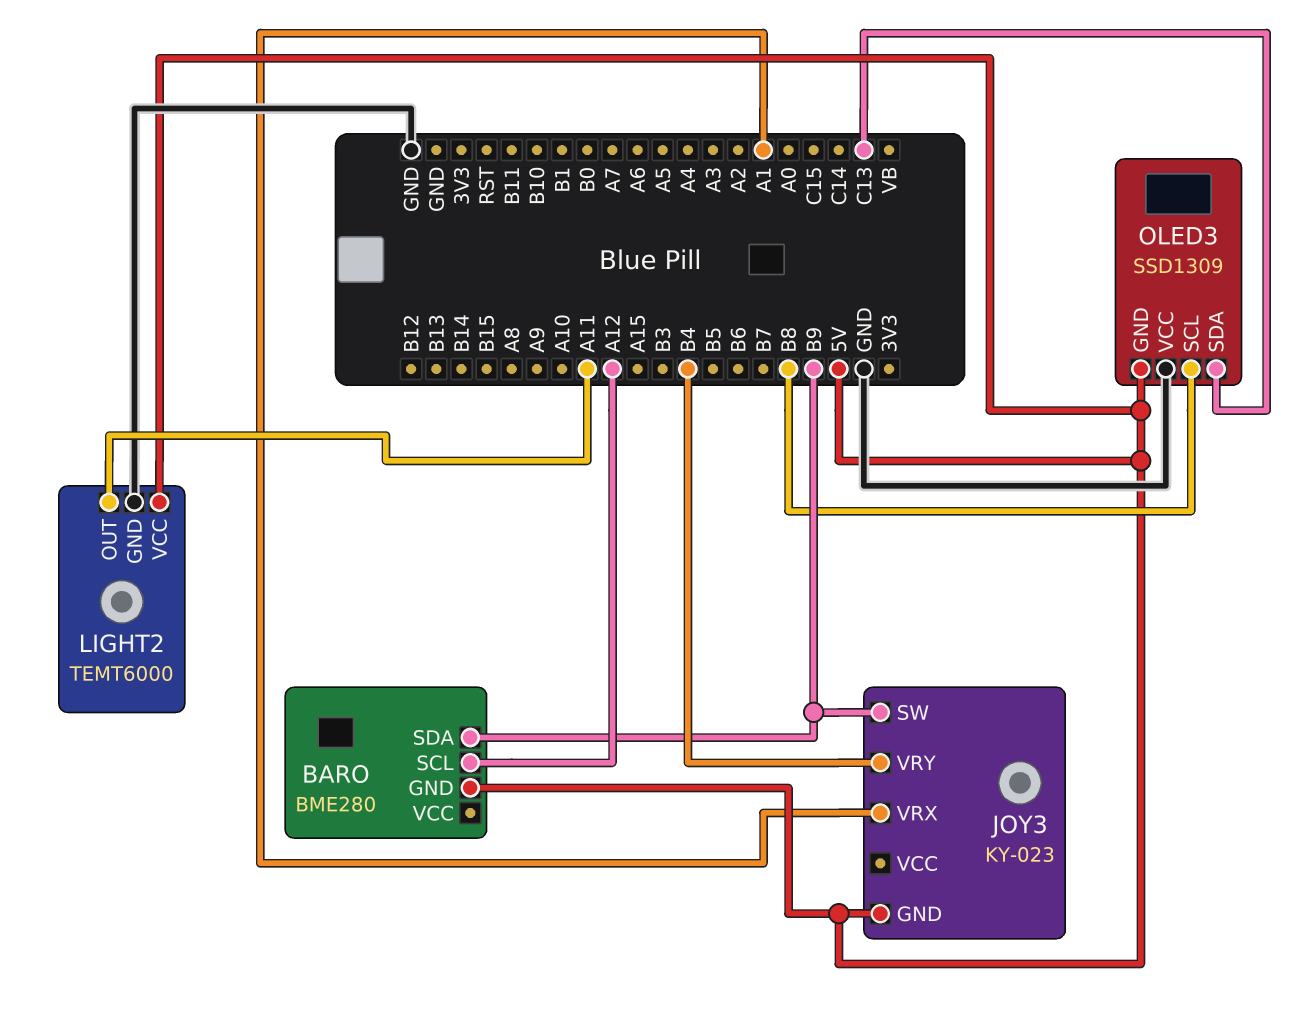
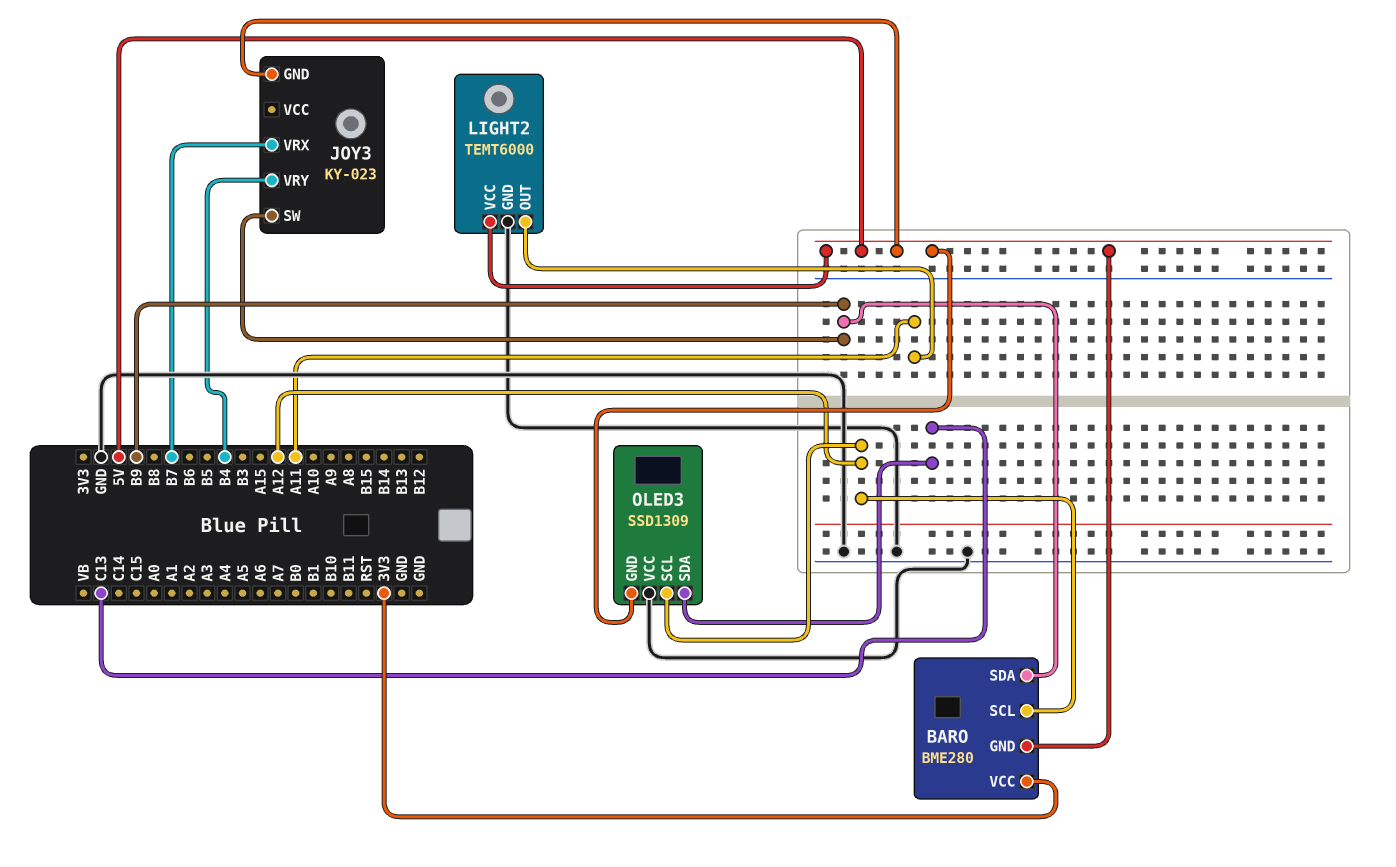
BARO pin VCC: none -> 3V3
JOY3 pin VRX: A1 -> B7
OLED3 pin SCL: B8 -> A12

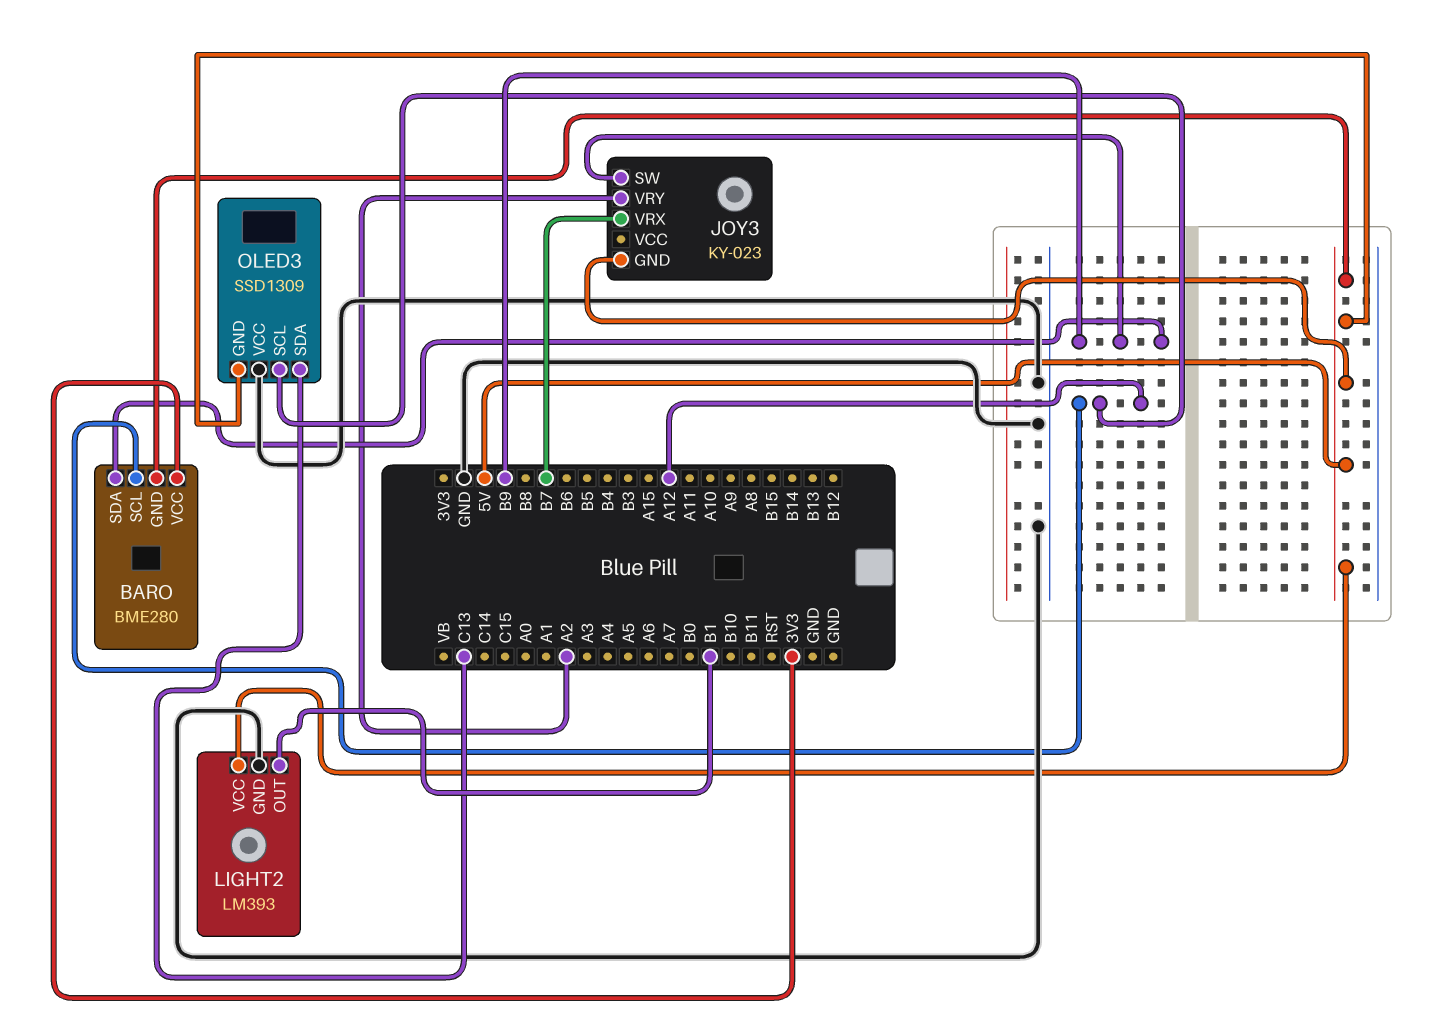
JOY3 pin VRY: B4 -> A2
LIGHT2: TEMT6000 -> LM393
LIGHT2 pin OUT: A11 -> B1

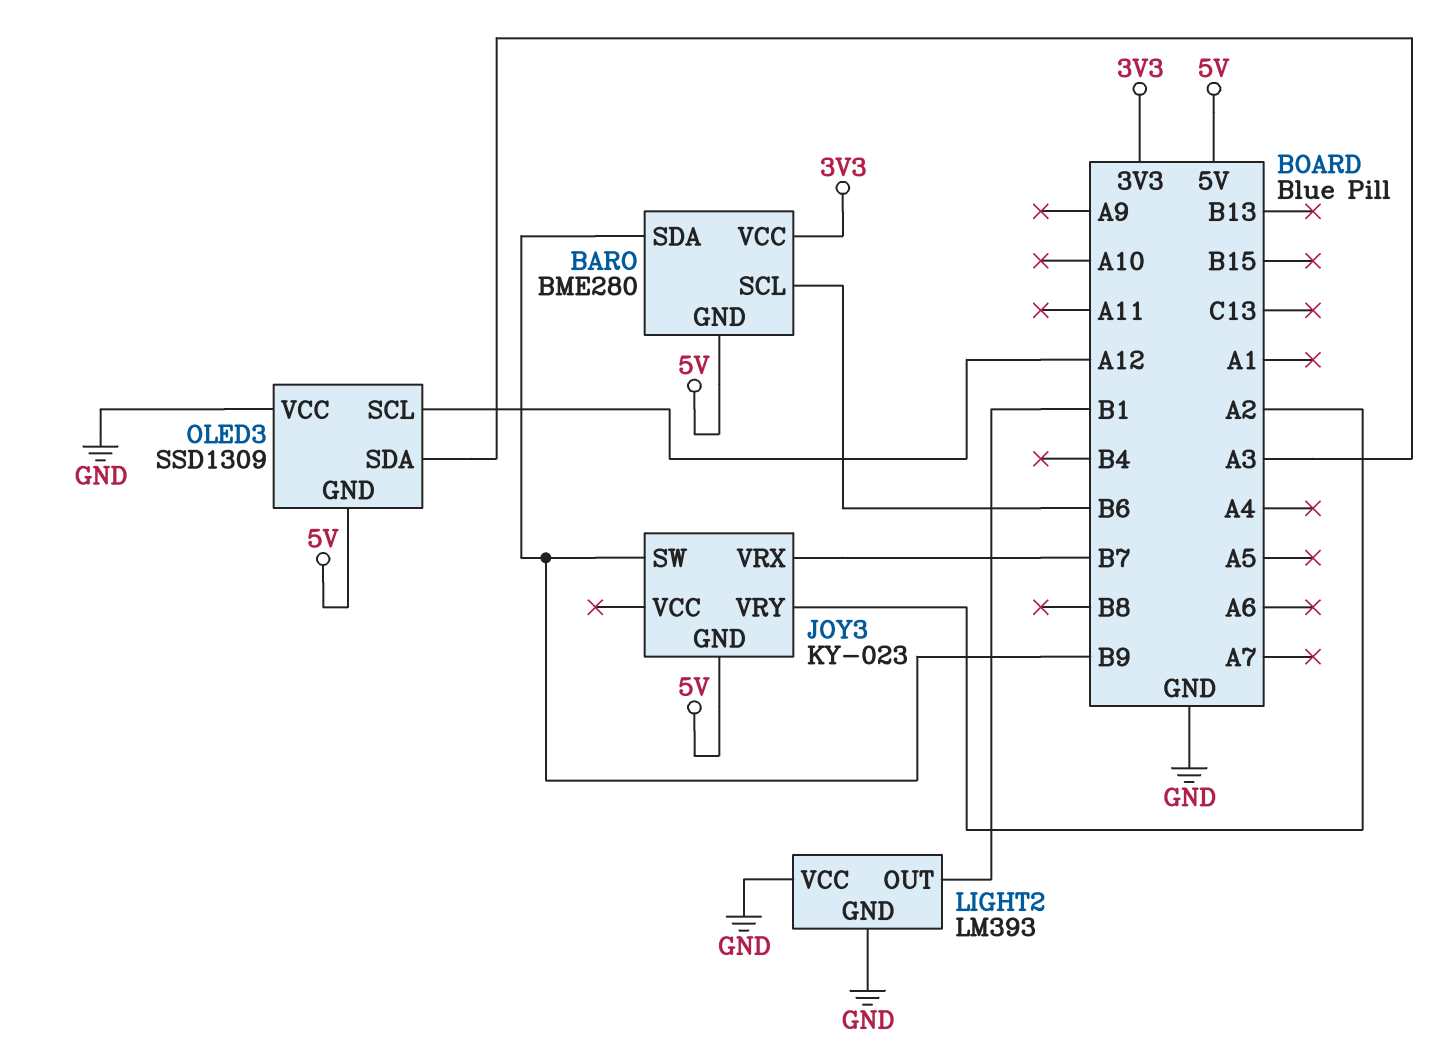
BARO pin SCL: A12 -> B6
LIGHT2 pin VCC: 5V -> GND
OLED3 pin SDA: C13 -> A3

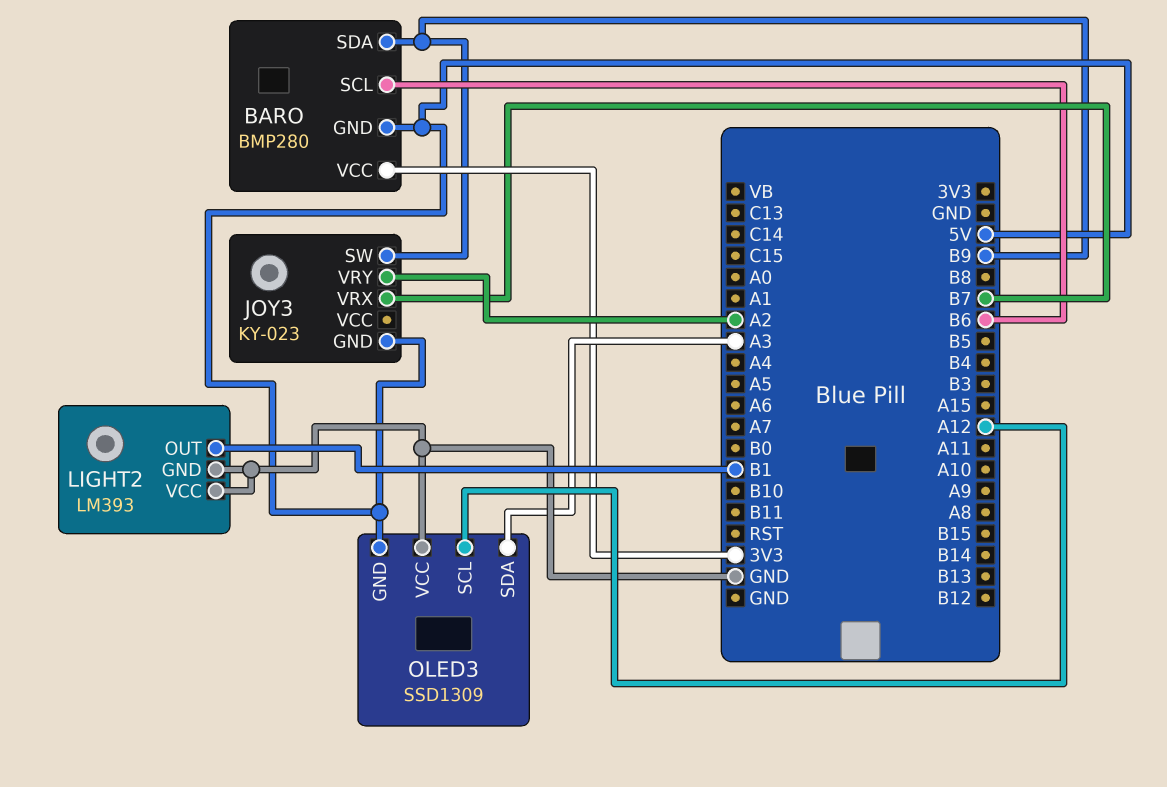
BARO: BME280 -> BMP280

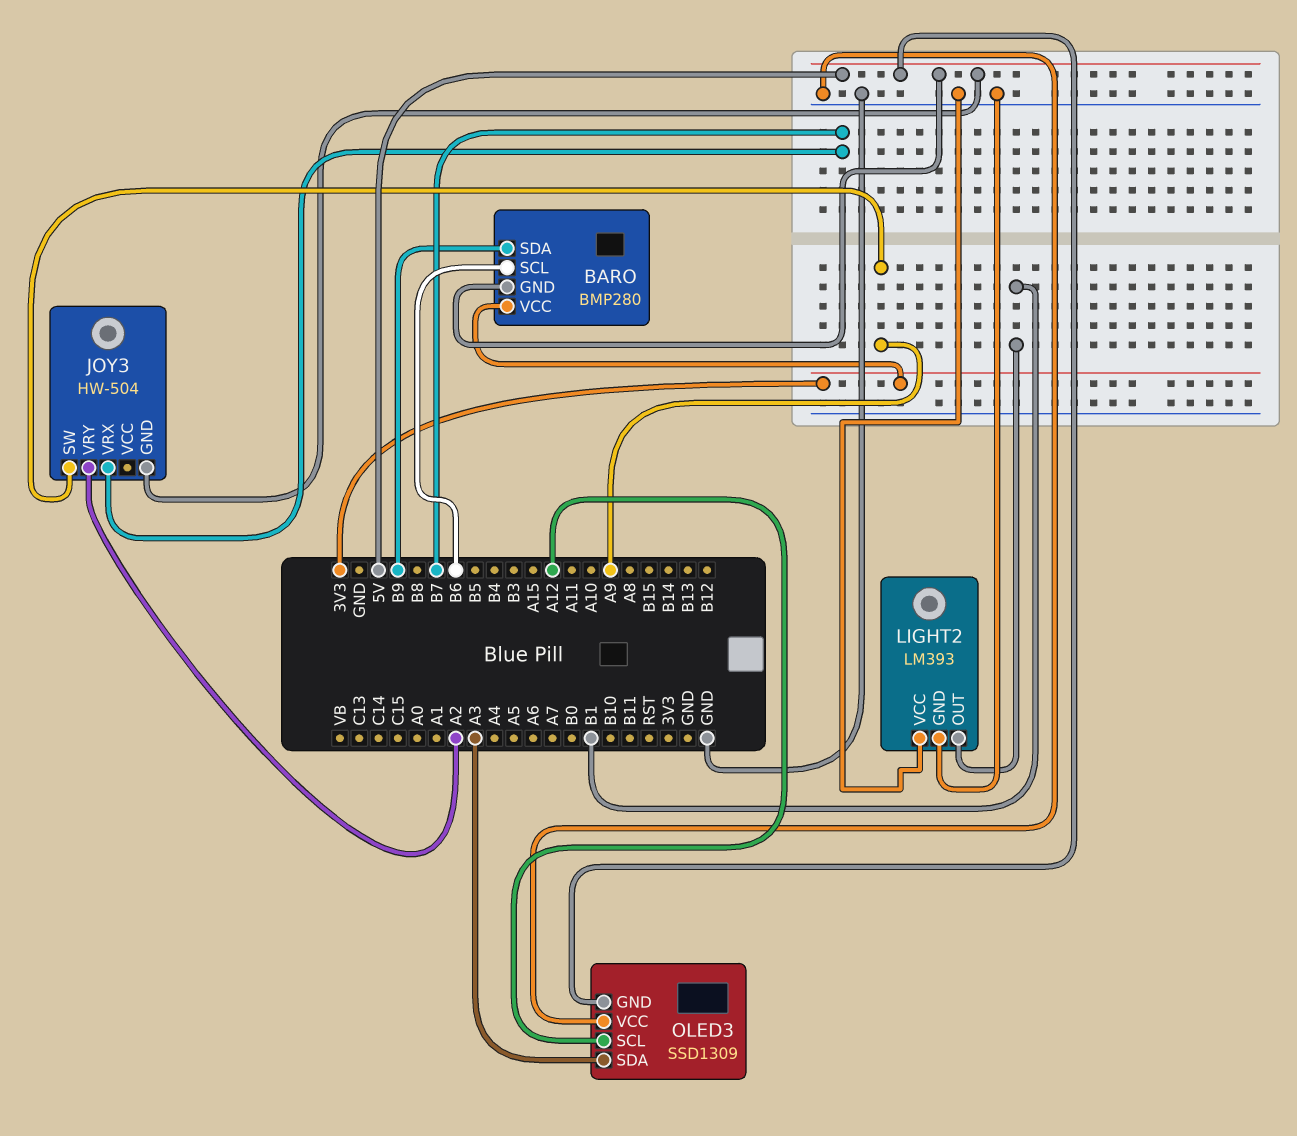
JOY3: KY-023 -> HW-504
JOY3 pin SW: B9 -> A9

